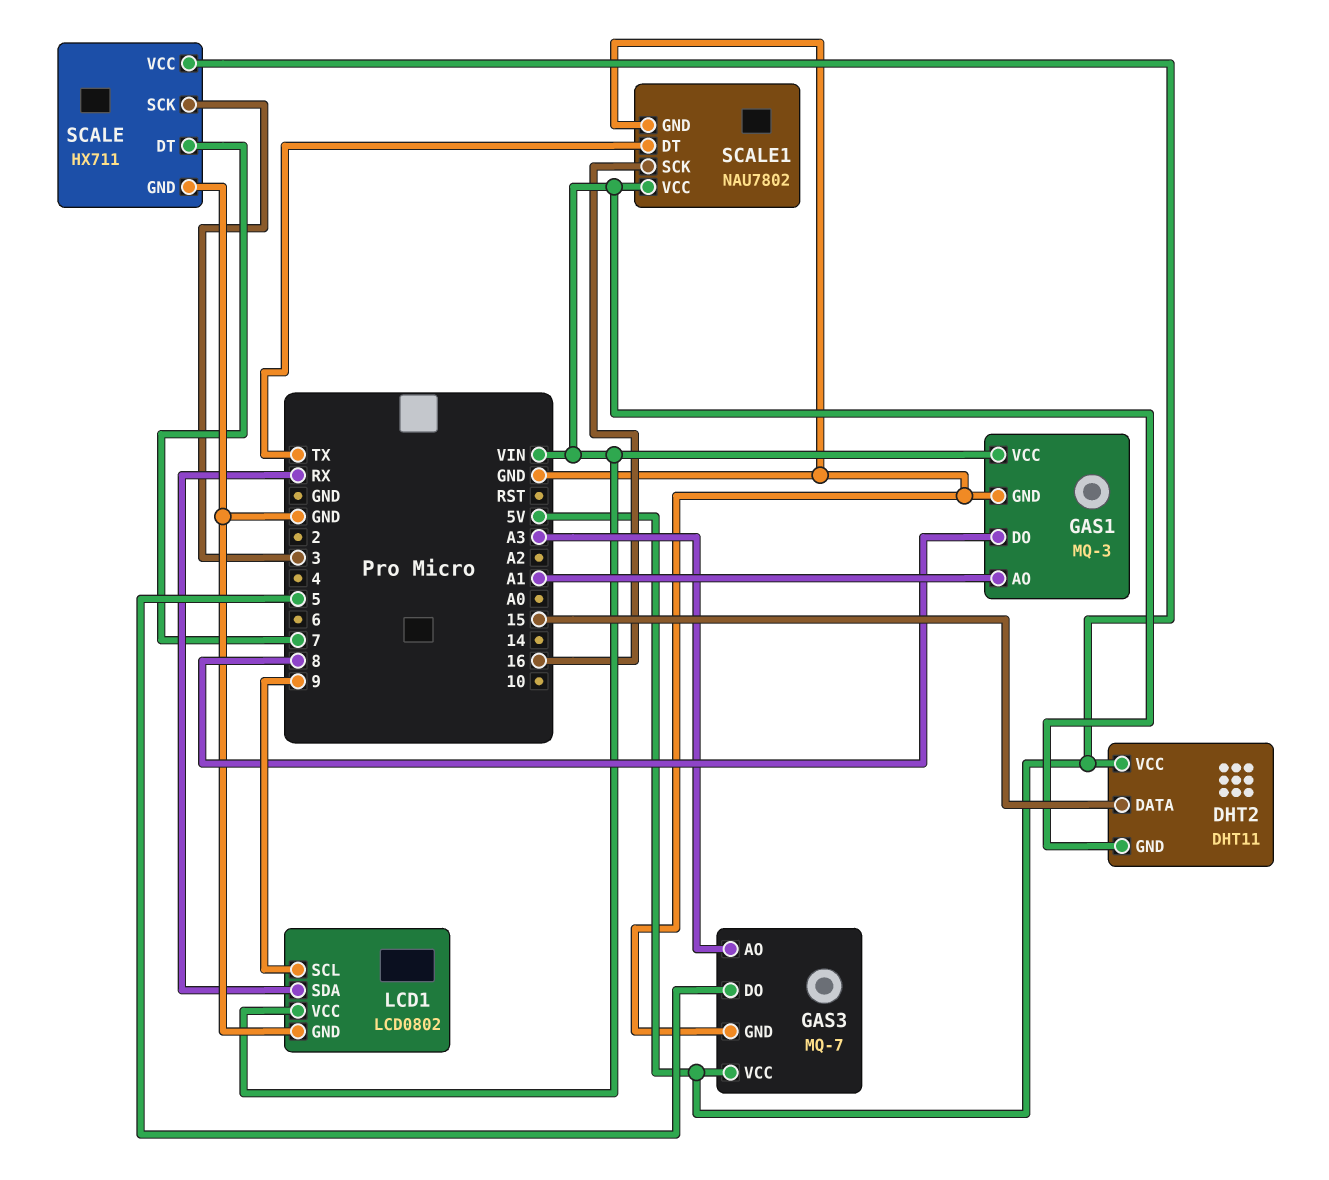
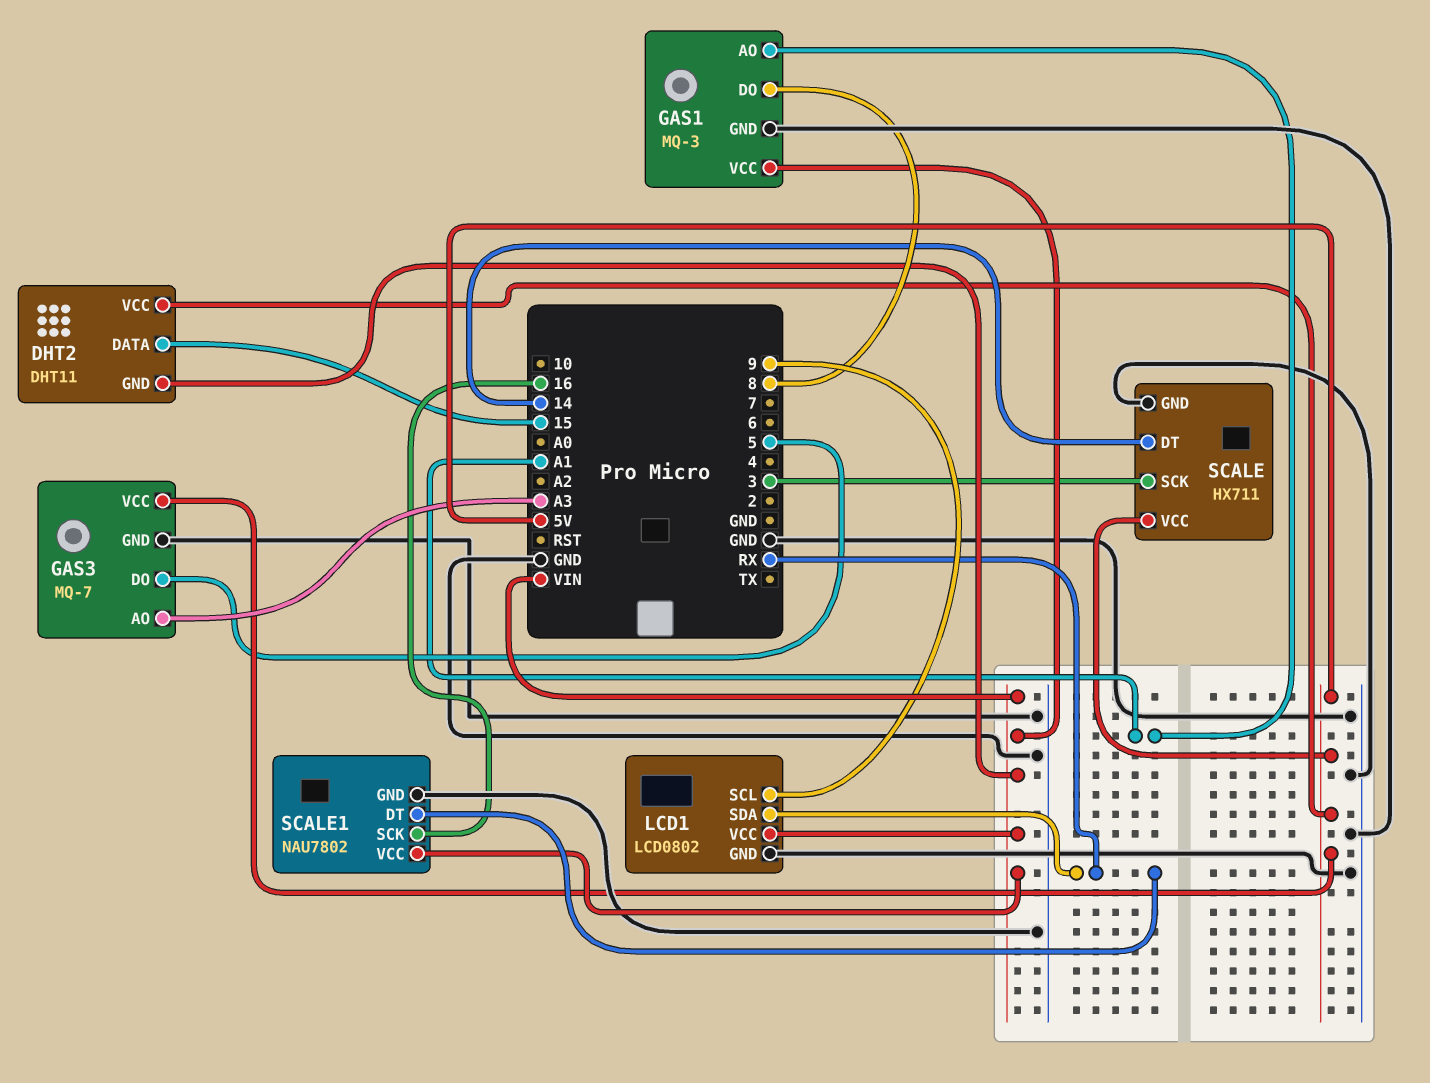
SCALE pin DT: 7 -> 14
SCALE1 pin DT: TX -> RX

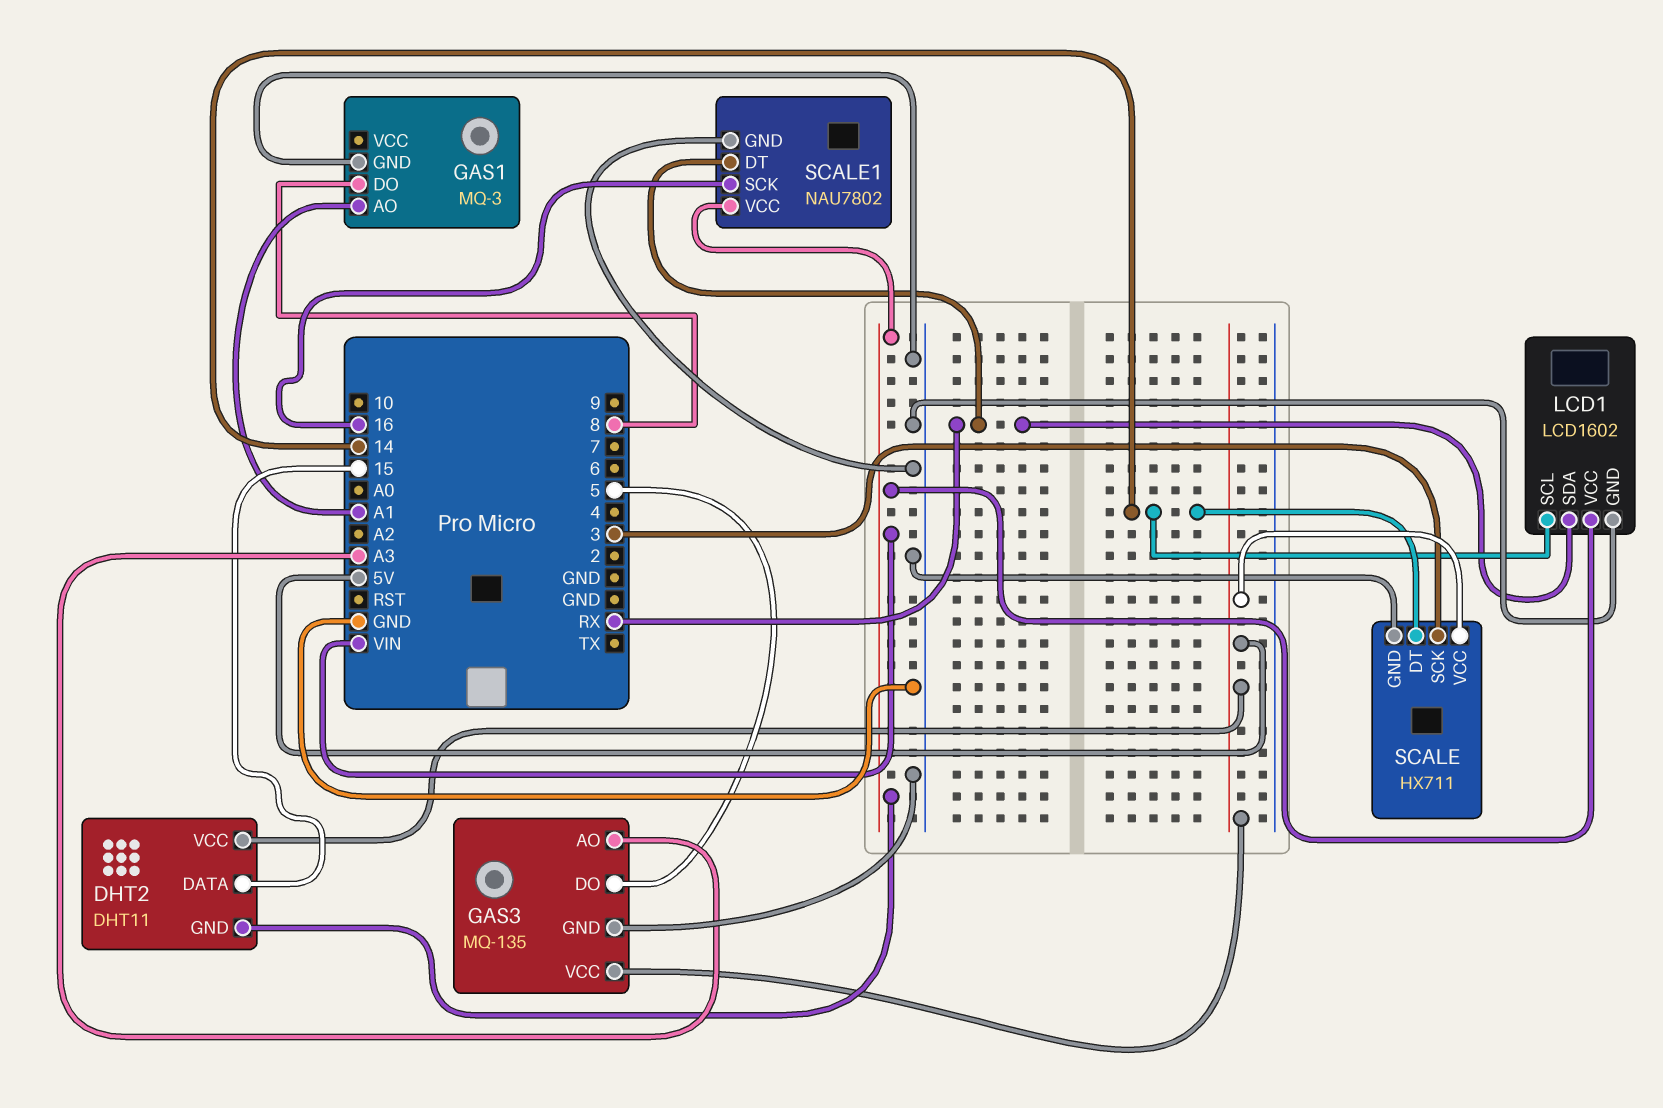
GAS1 pin VCC: VIN -> none
GAS3: MQ-7 -> MQ-135
LCD1: LCD0802 -> LCD1602
LCD1 pin SCL: 9 -> 14

